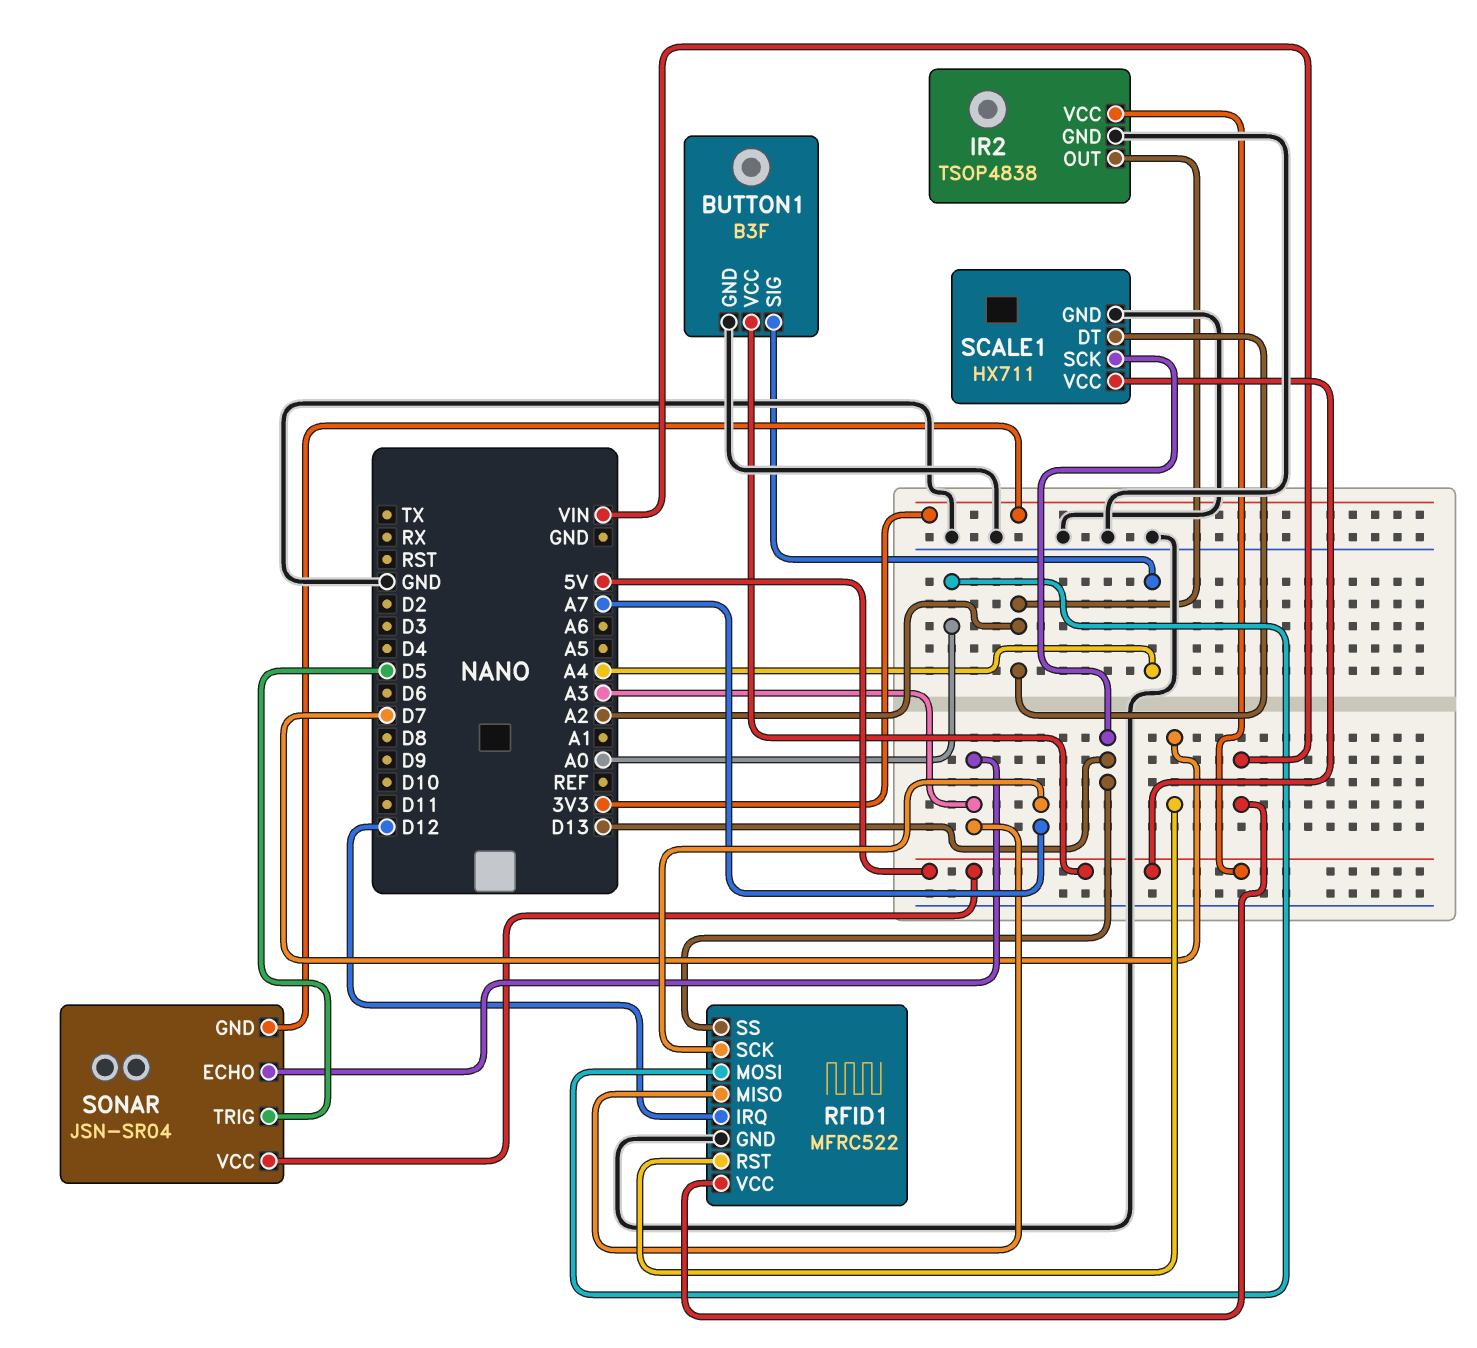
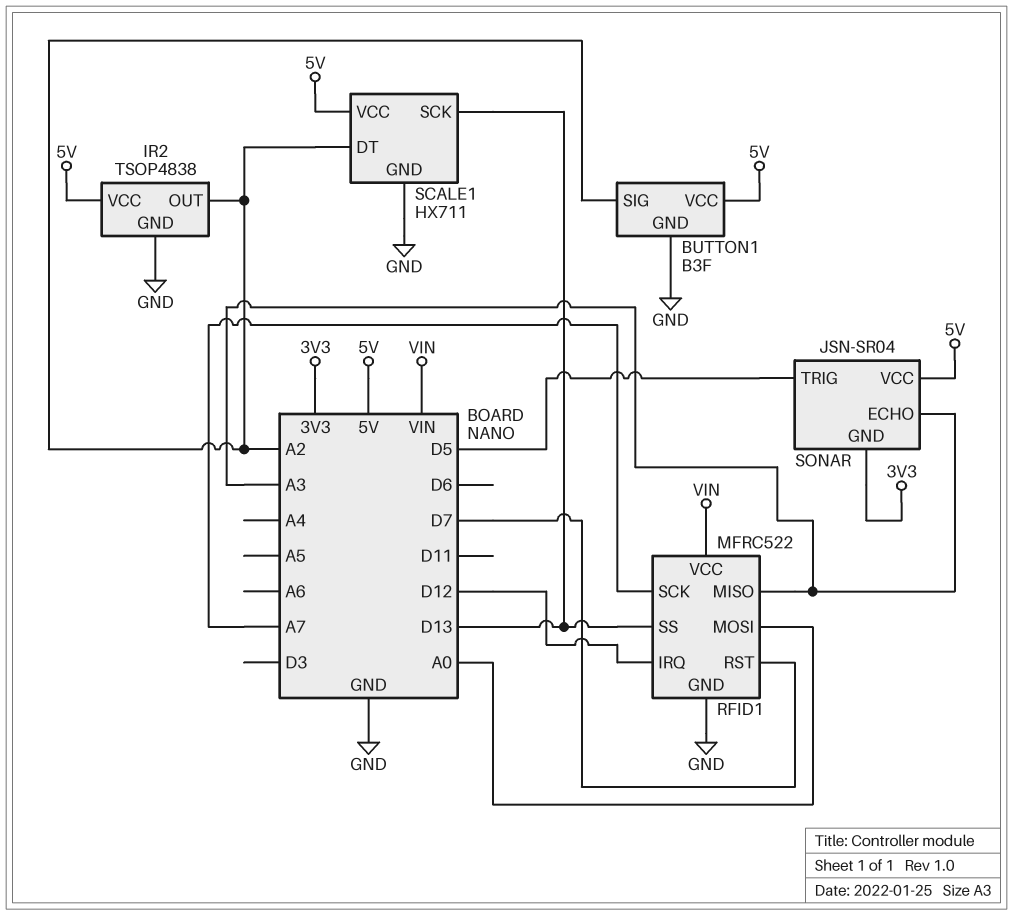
BUTTON1 pin SIG: A4 -> A2

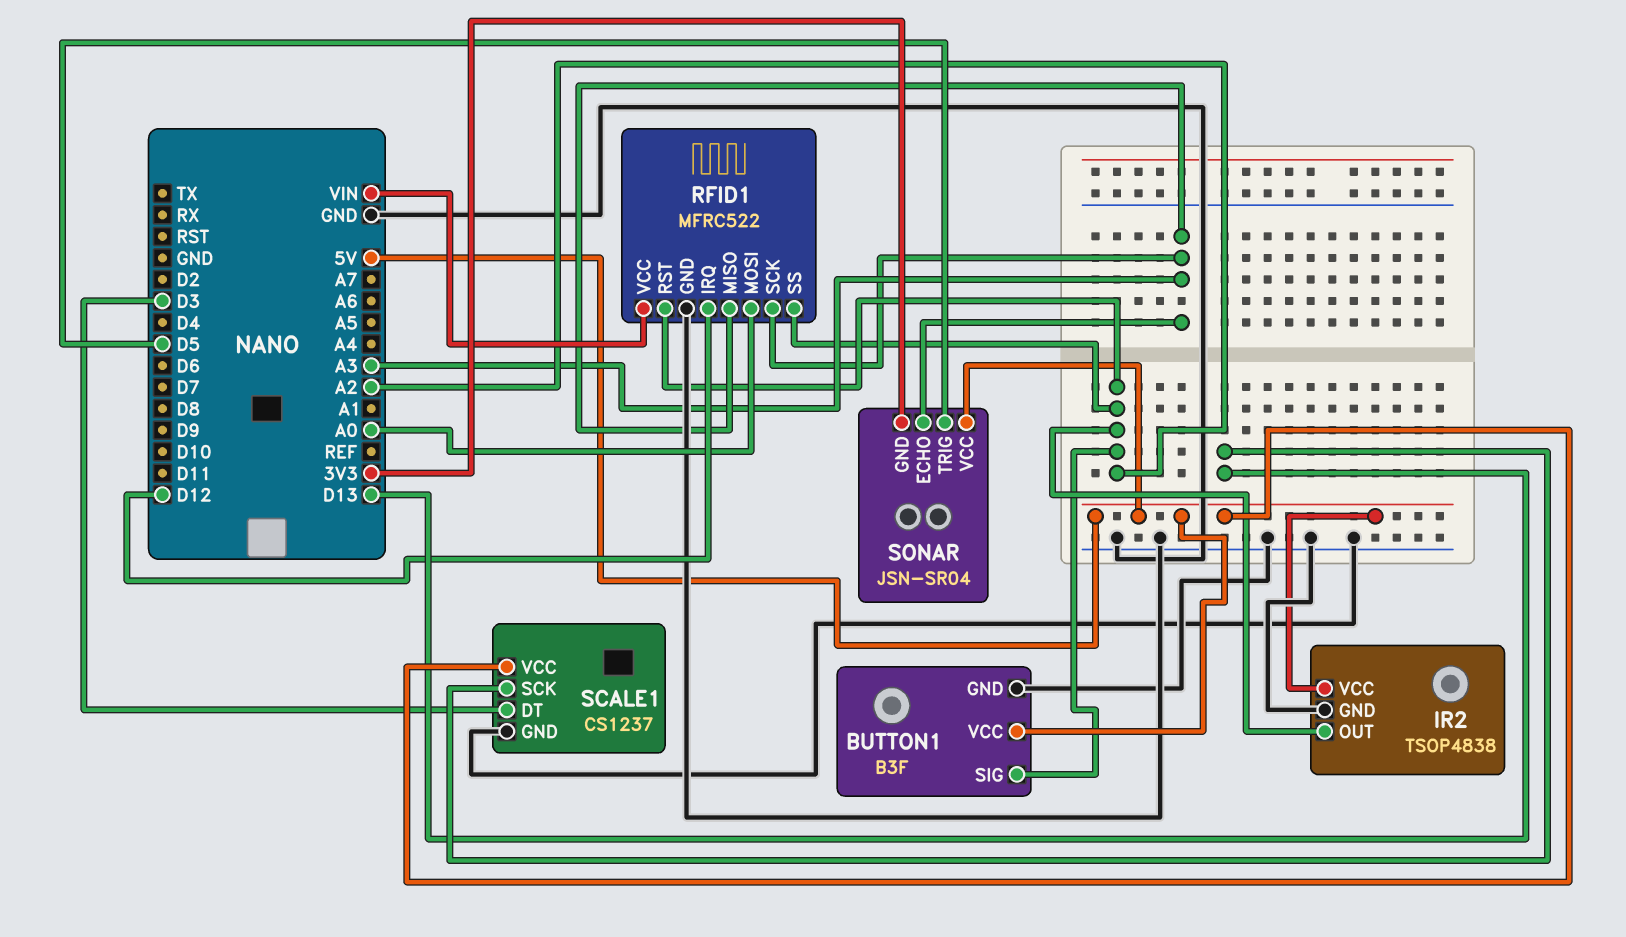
RFID1 pin RST: D7 -> A2
RFID1 pin SCK: A7 -> A3
RFID1 pin SS: D13 -> A2
SCALE1: HX711 -> CS1237
SCALE1 pin DT: A2 -> D3

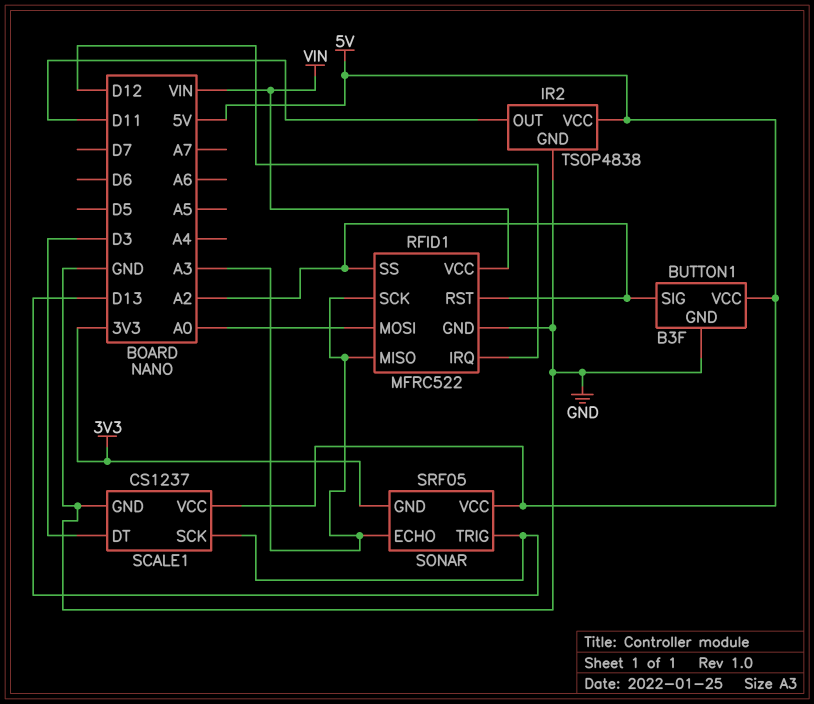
IR2 pin OUT: A2 -> D11
SONAR: JSN-SR04 -> SRF05
SONAR pin TRIG: D5 -> D13

